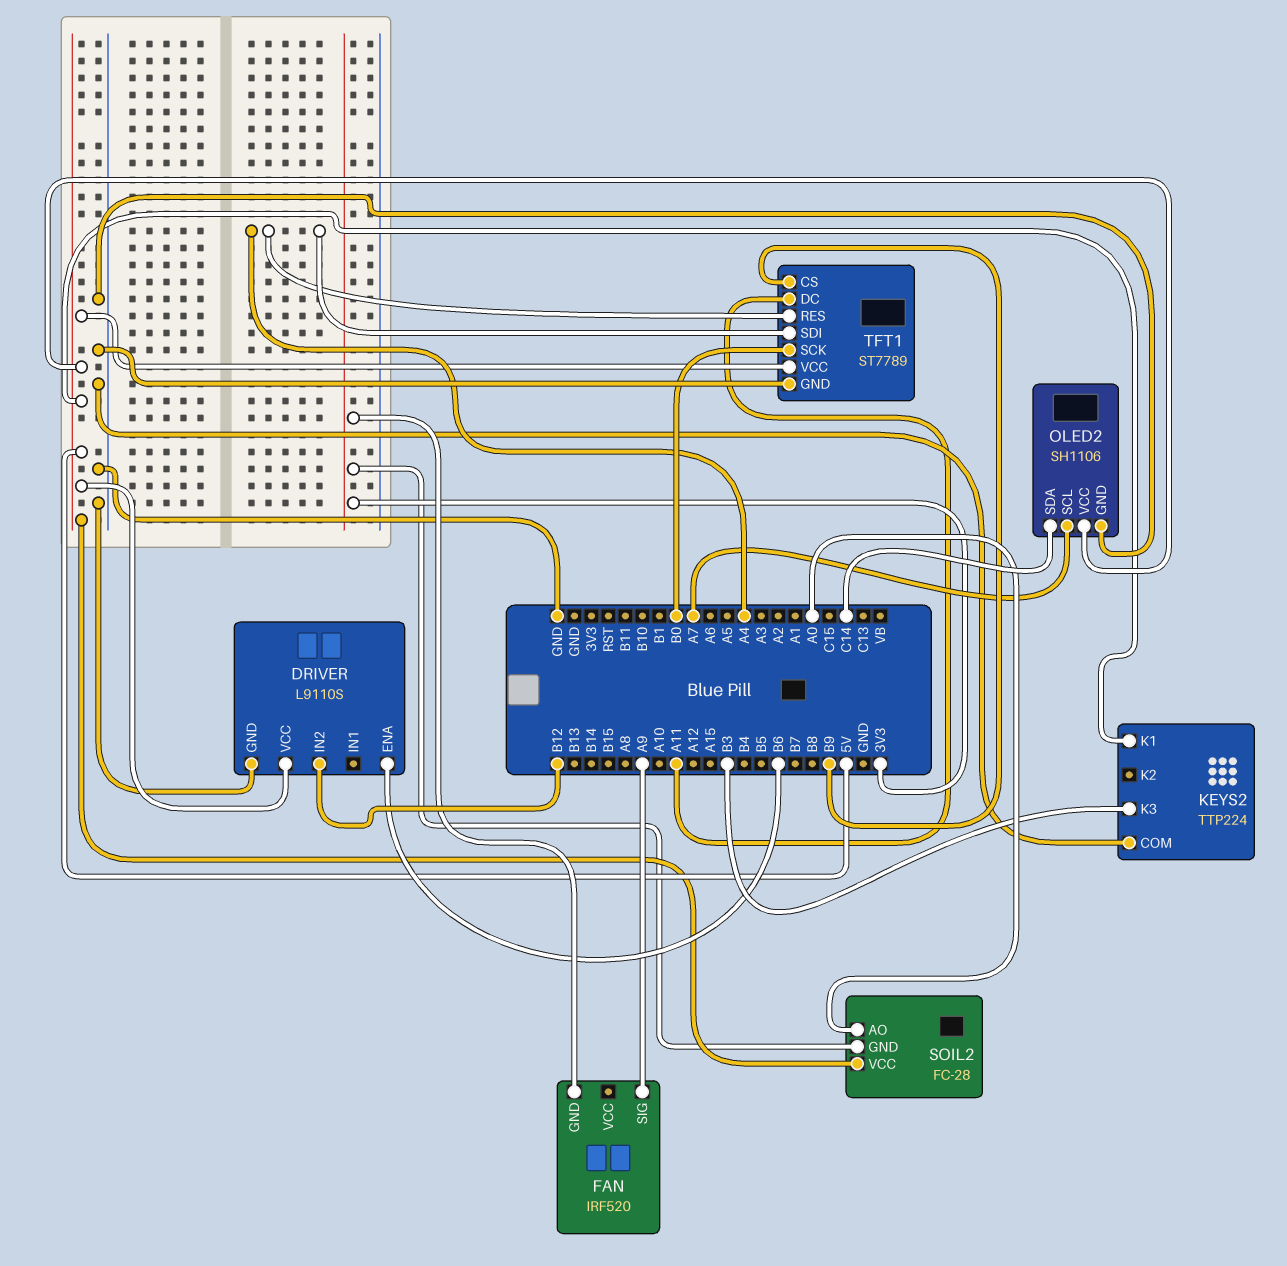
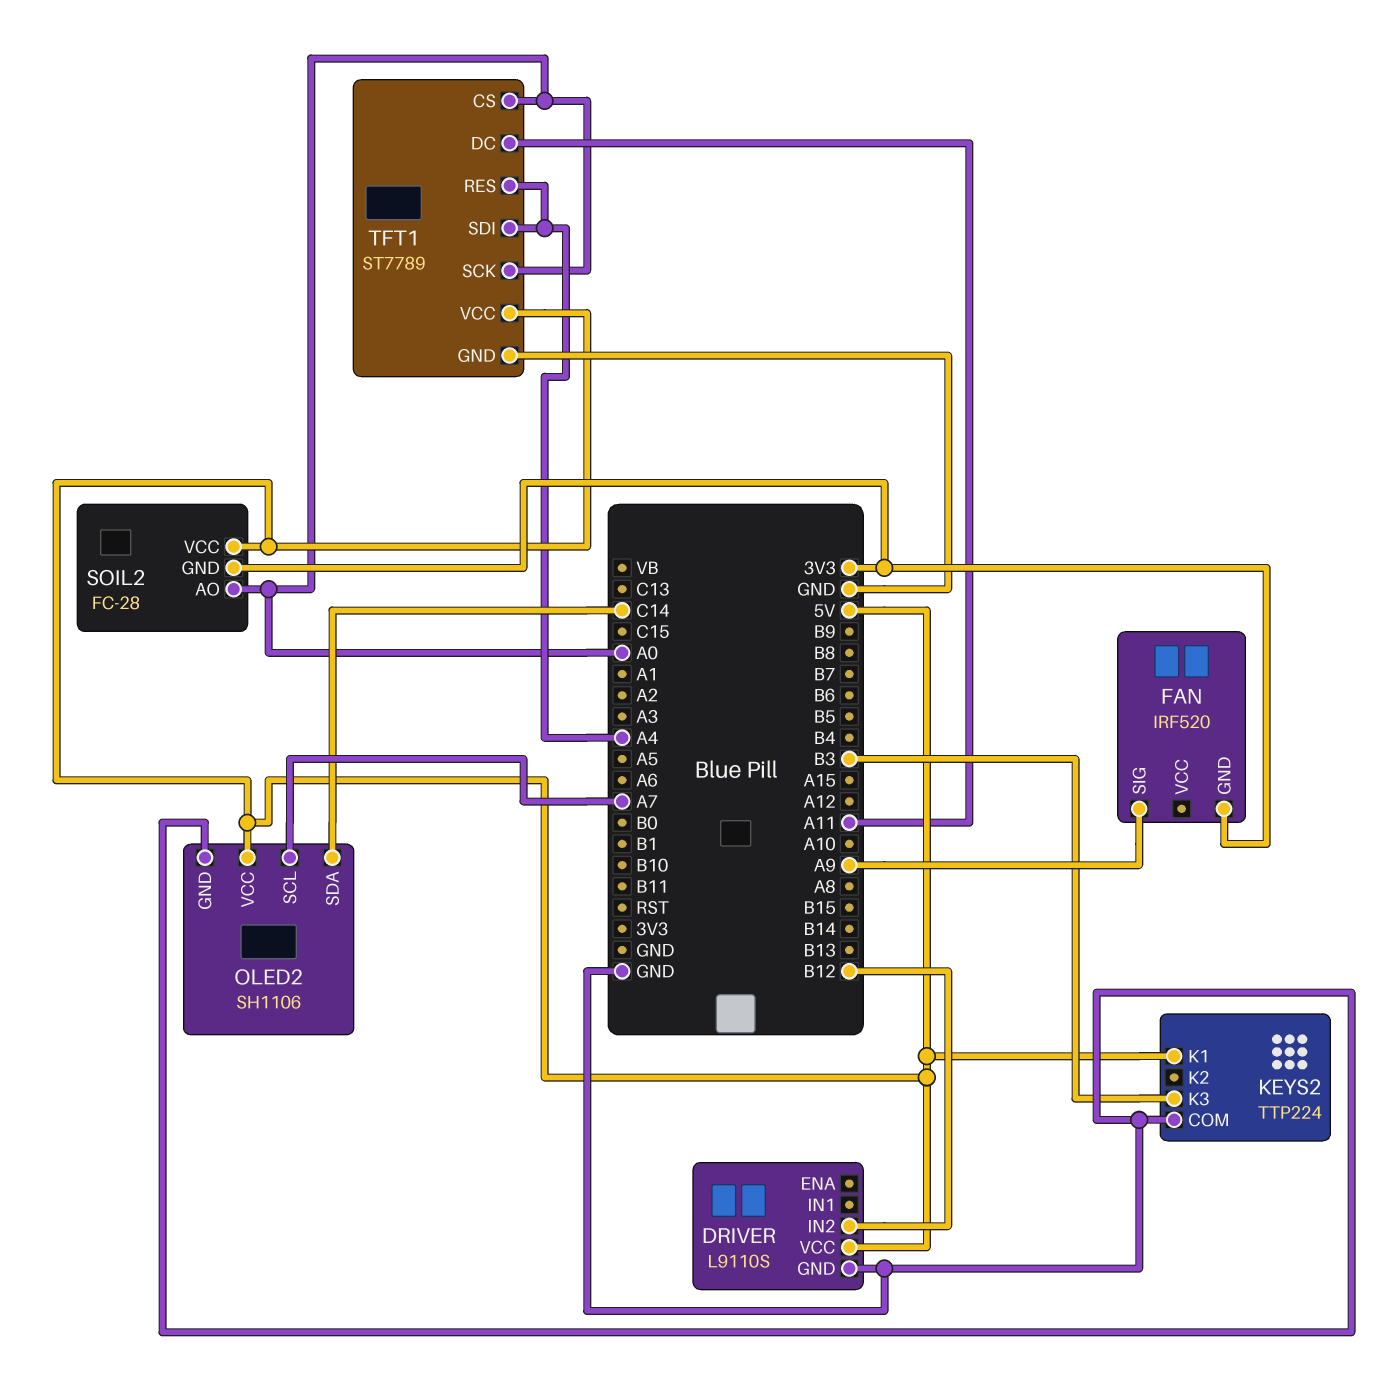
DRIVER pin ENA: B6 -> none
TFT1 pin CS: B9 -> A0
TFT1 pin SCK: B0 -> A0

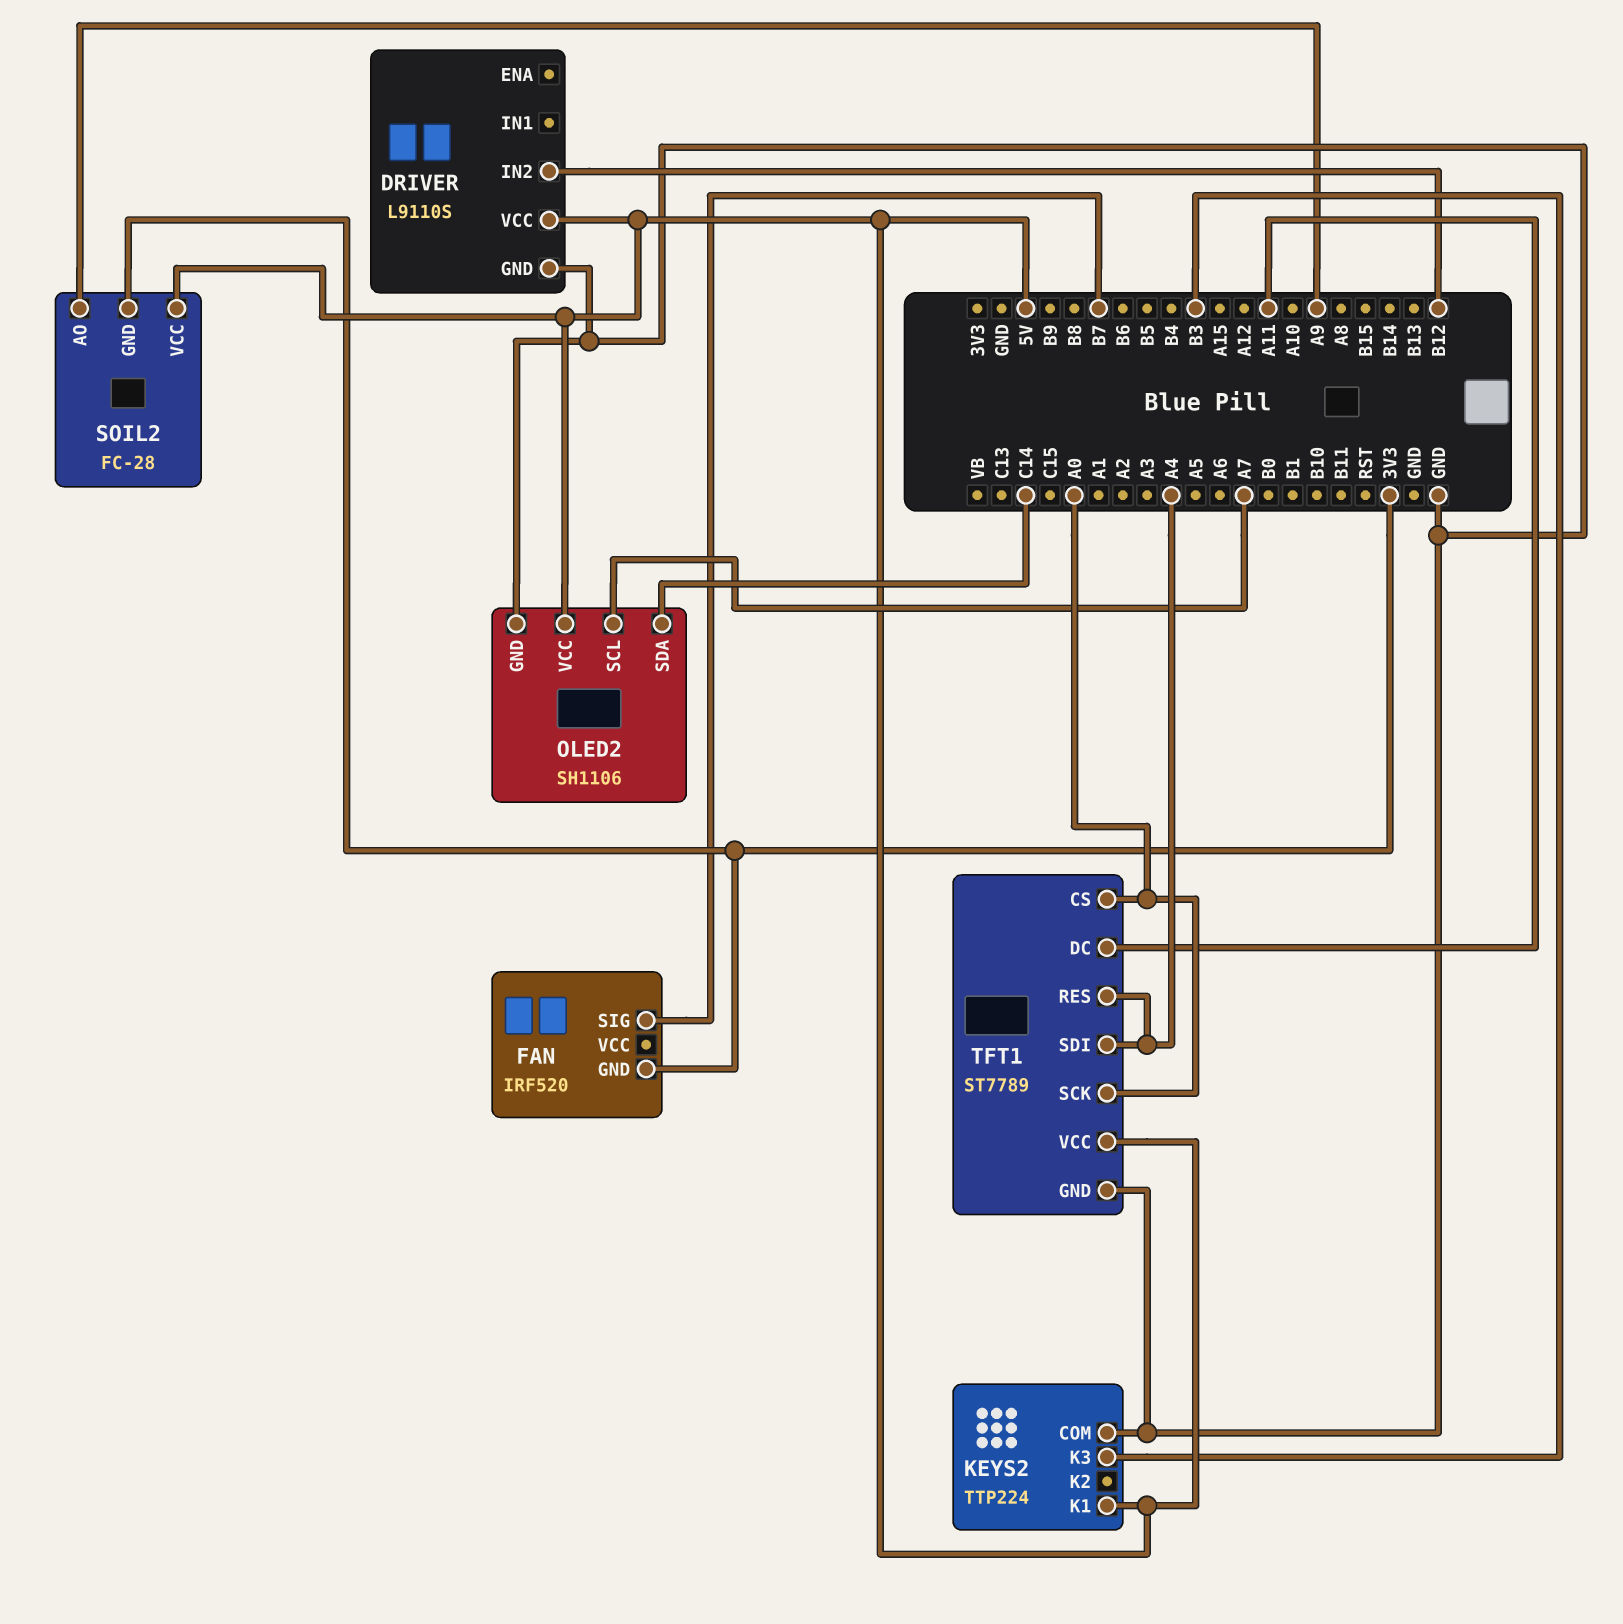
FAN pin SIG: A9 -> B7
SOIL2 pin AO: A0 -> A9

